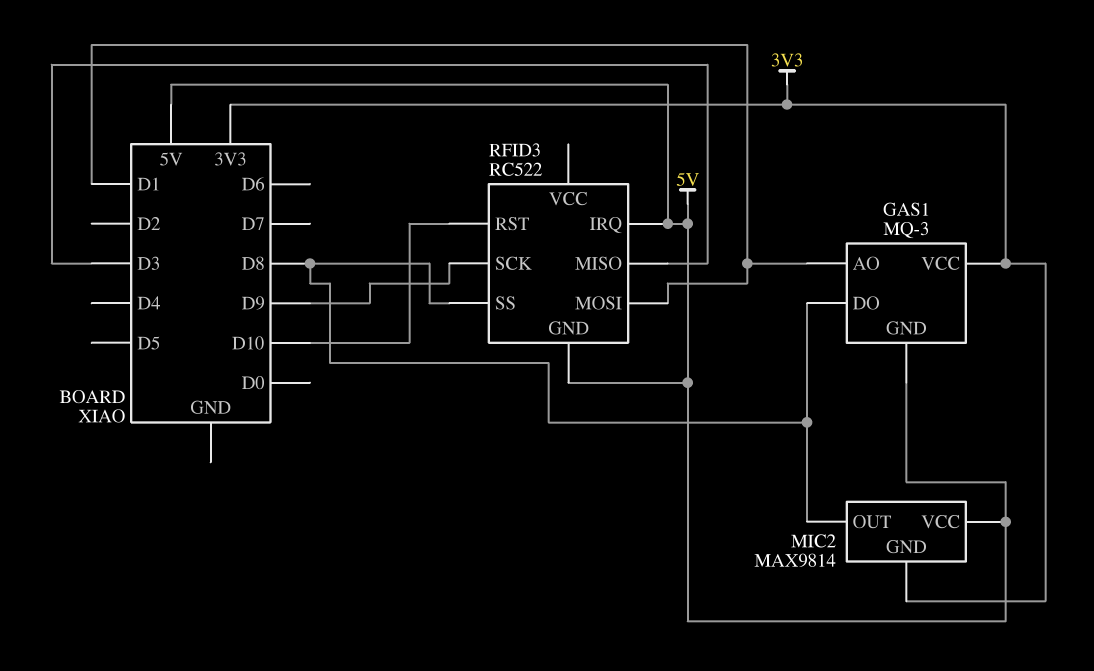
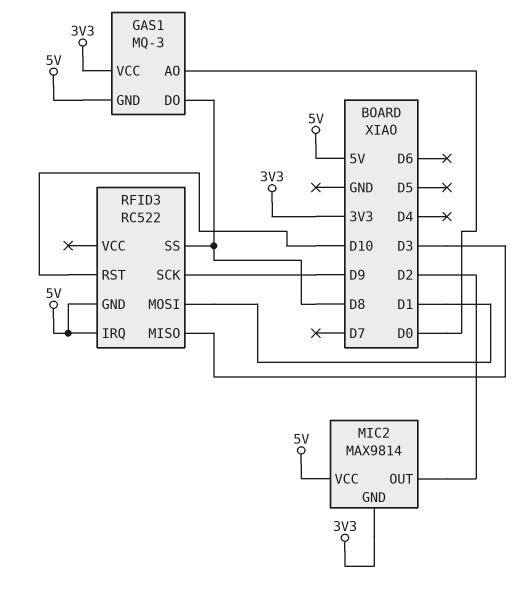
GAS1 pin AO: D1 -> D0
MIC2 pin OUT: D8 -> D2

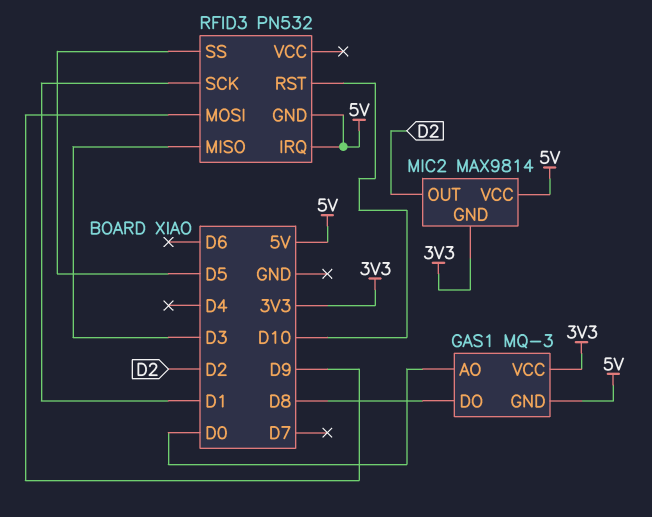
RFID3: RC522 -> PN532
RFID3 pin MOSI: D1 -> D9
RFID3 pin SCK: D9 -> D1
RFID3 pin SS: D8 -> D5

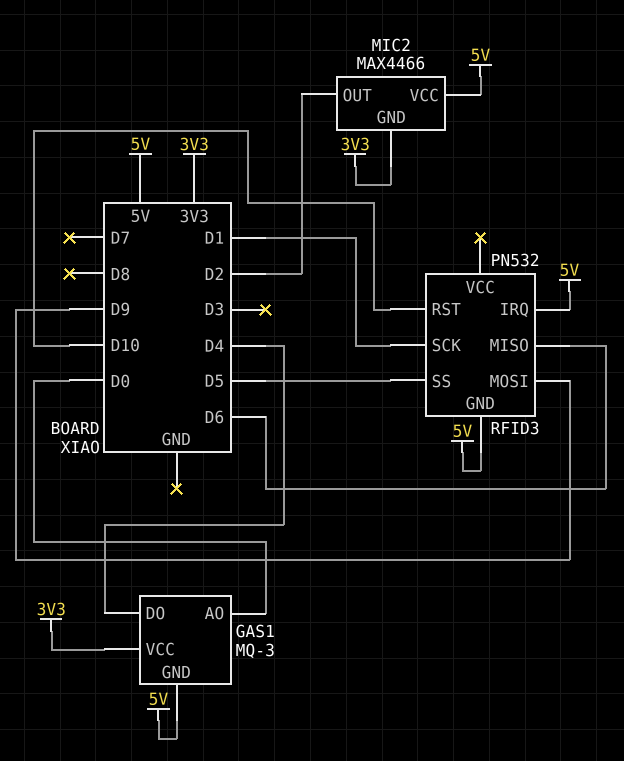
GAS1 pin DO: D8 -> D4
MIC2: MAX9814 -> MAX4466
RFID3 pin MISO: D3 -> D6

